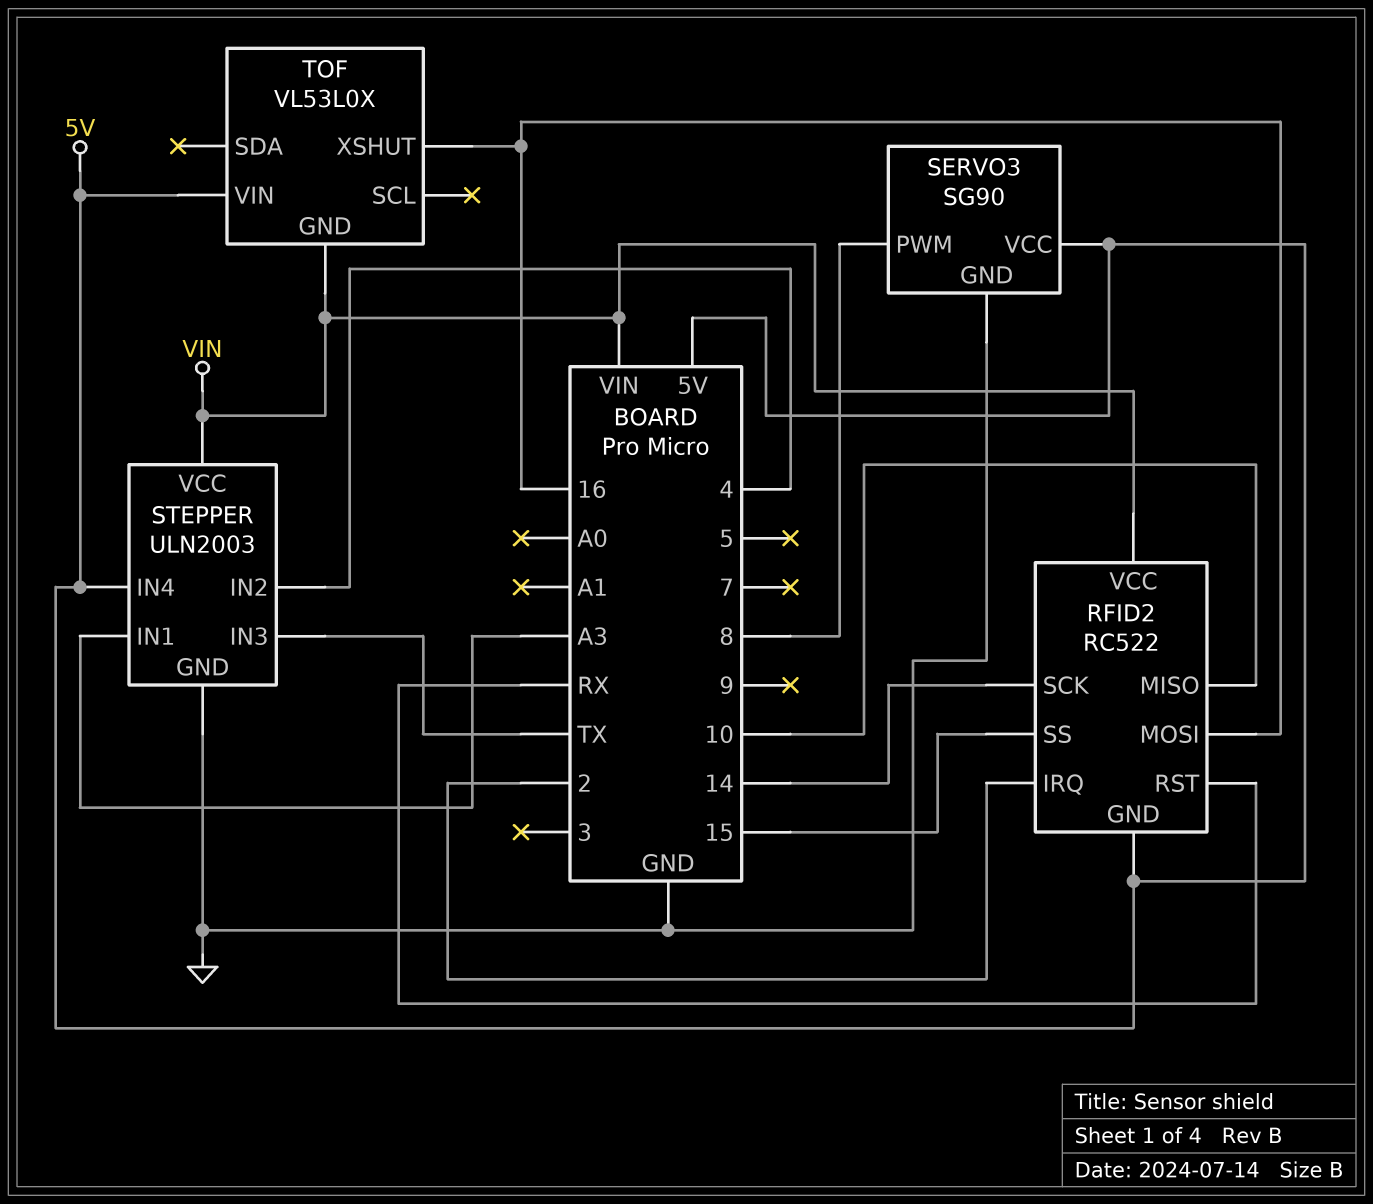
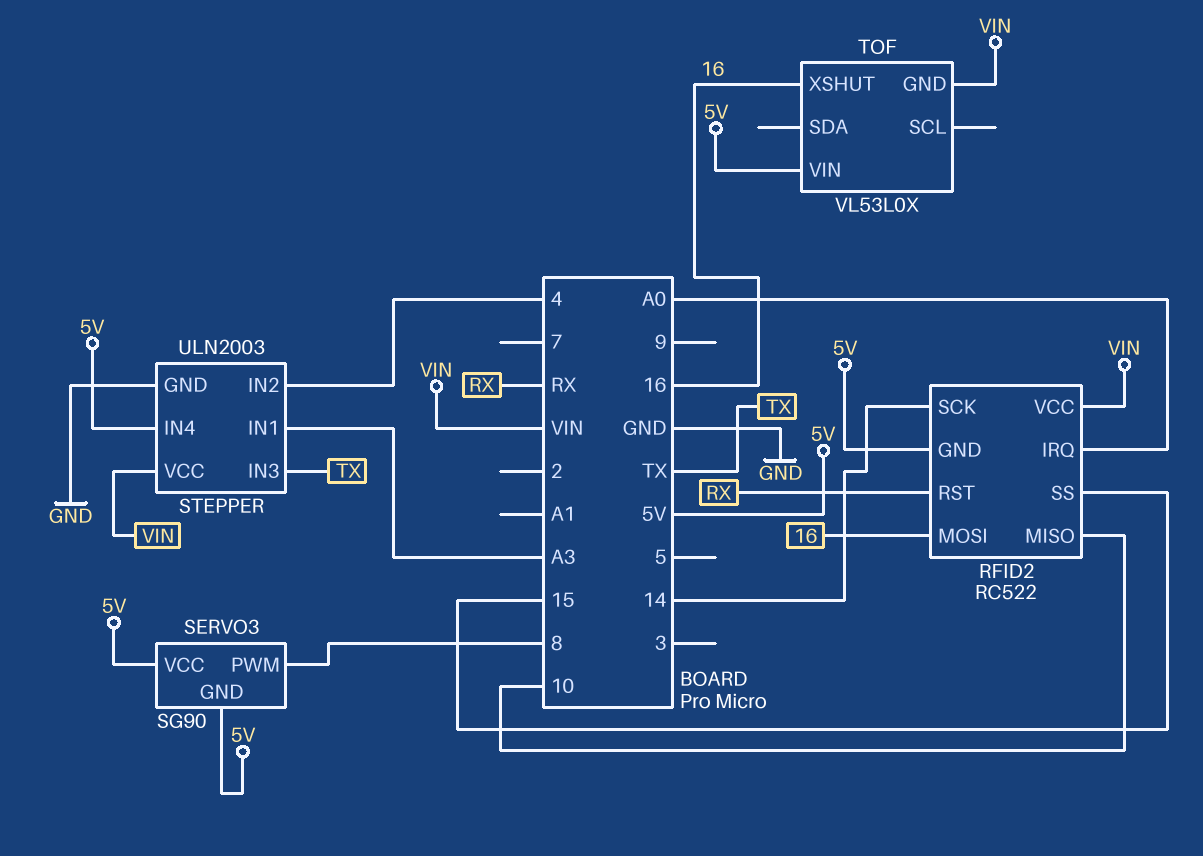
RFID2 pin IRQ: 2 -> A0
SERVO3 pin GND: GND -> 5V

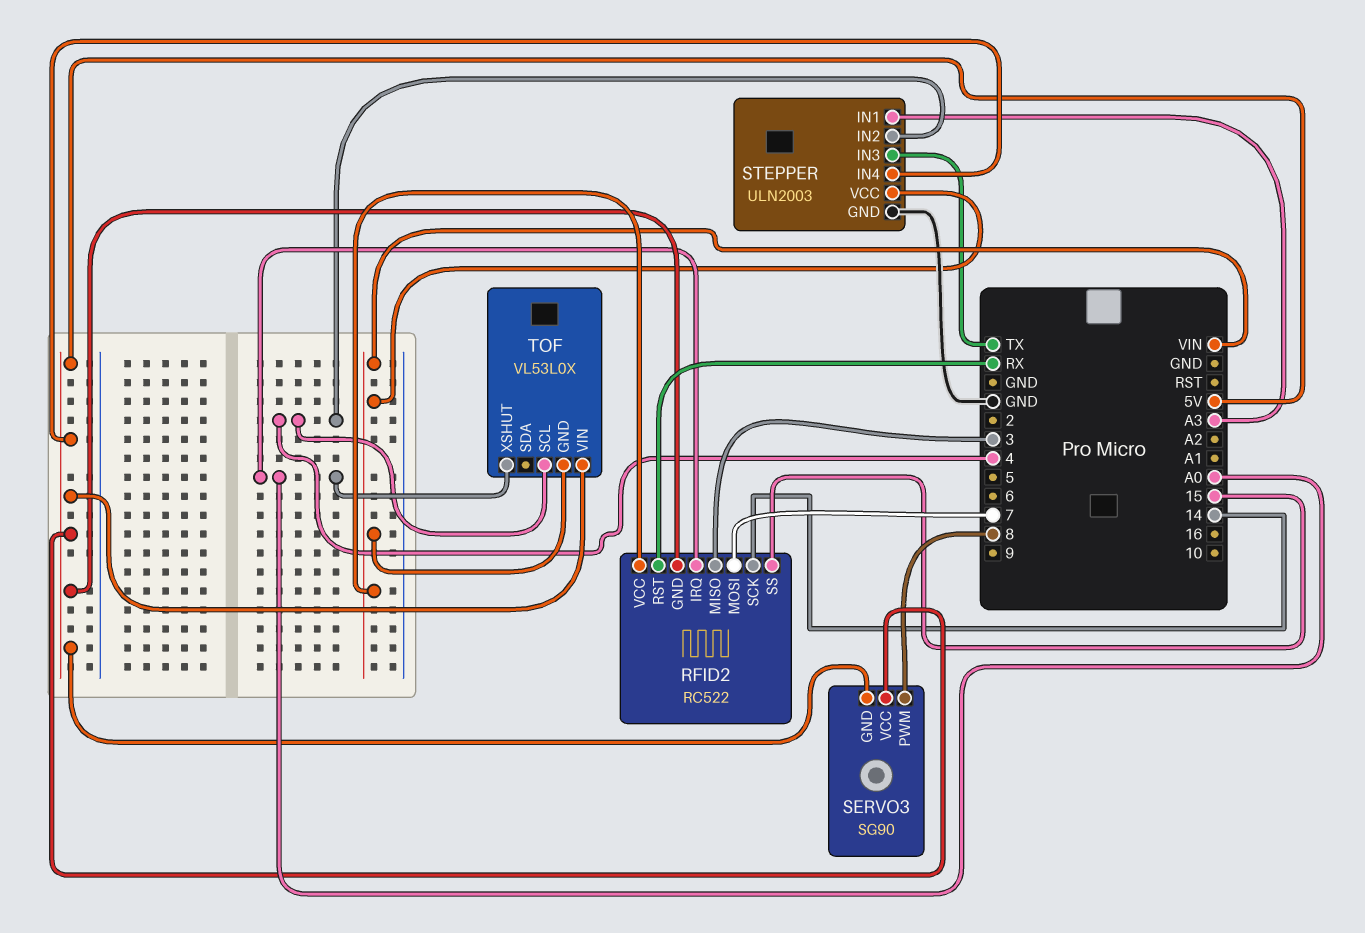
RFID2 pin MISO: 10 -> 3
RFID2 pin MOSI: 16 -> 7
TOF pin SCL: none -> 4
TOF pin XSHUT: 16 -> A0

